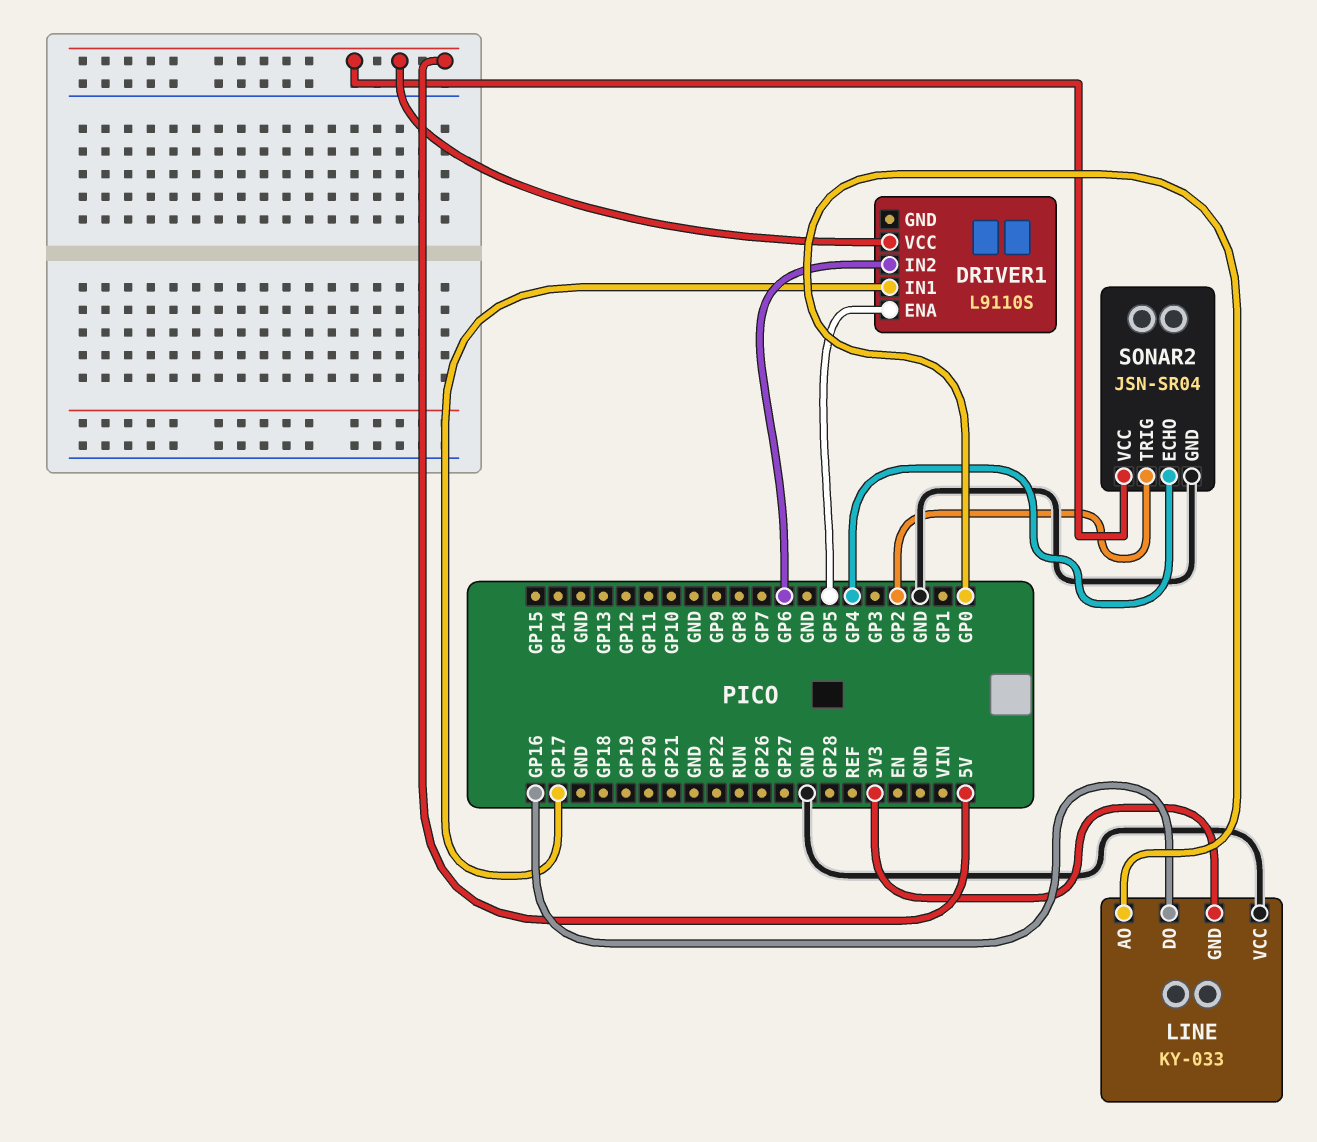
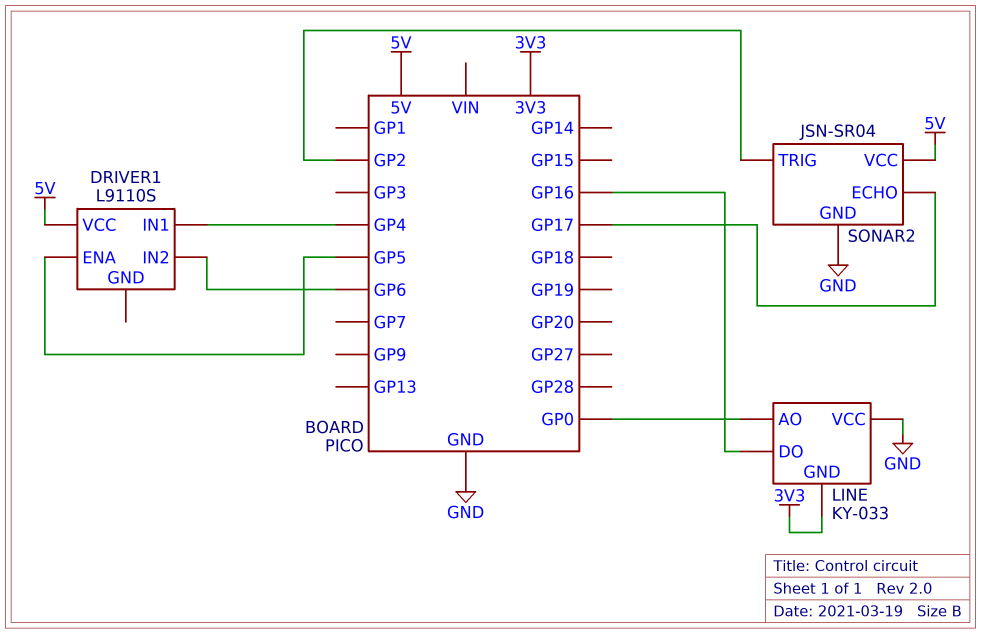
DRIVER1 pin IN1: GP17 -> GP4
SONAR2 pin ECHO: GP4 -> GP17

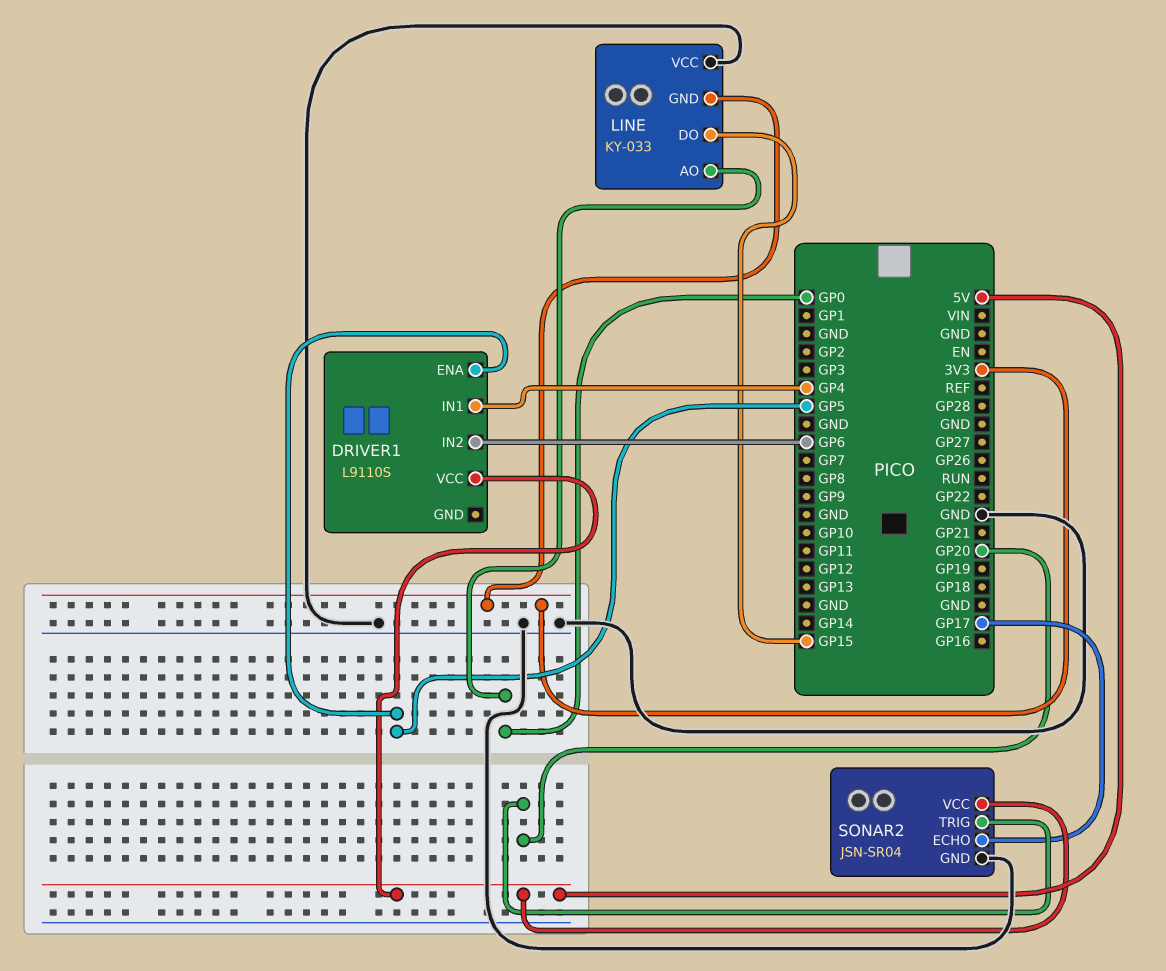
LINE pin DO: GP16 -> GP15
SONAR2 pin TRIG: GP2 -> GP20

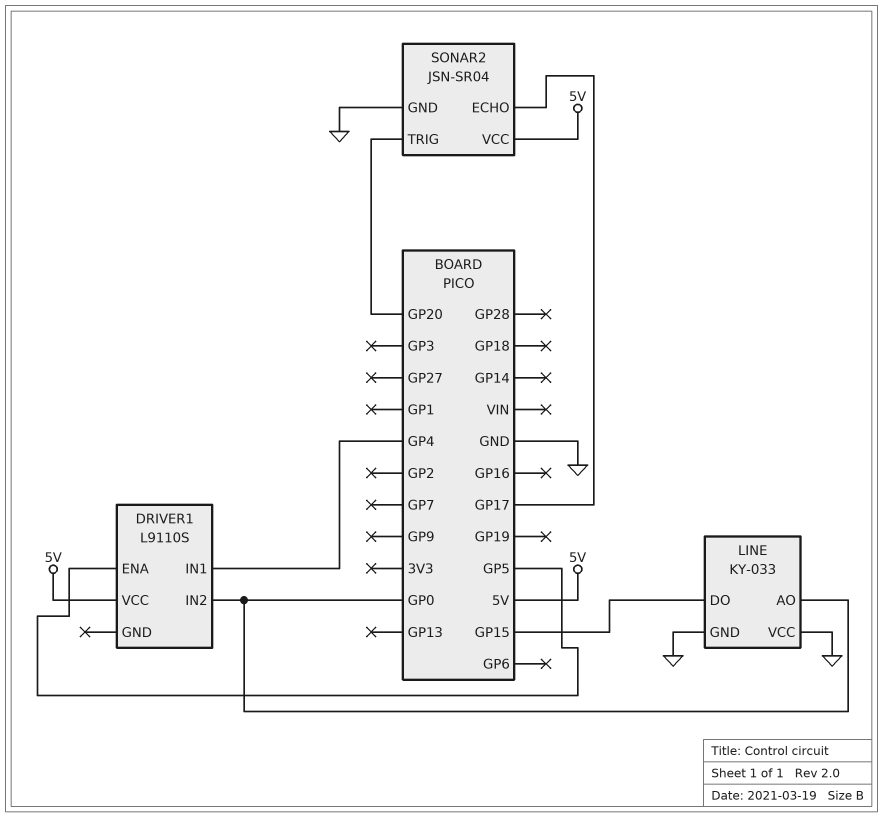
DRIVER1 pin IN2: GP6 -> GP0
LINE pin GND: 3V3 -> GND

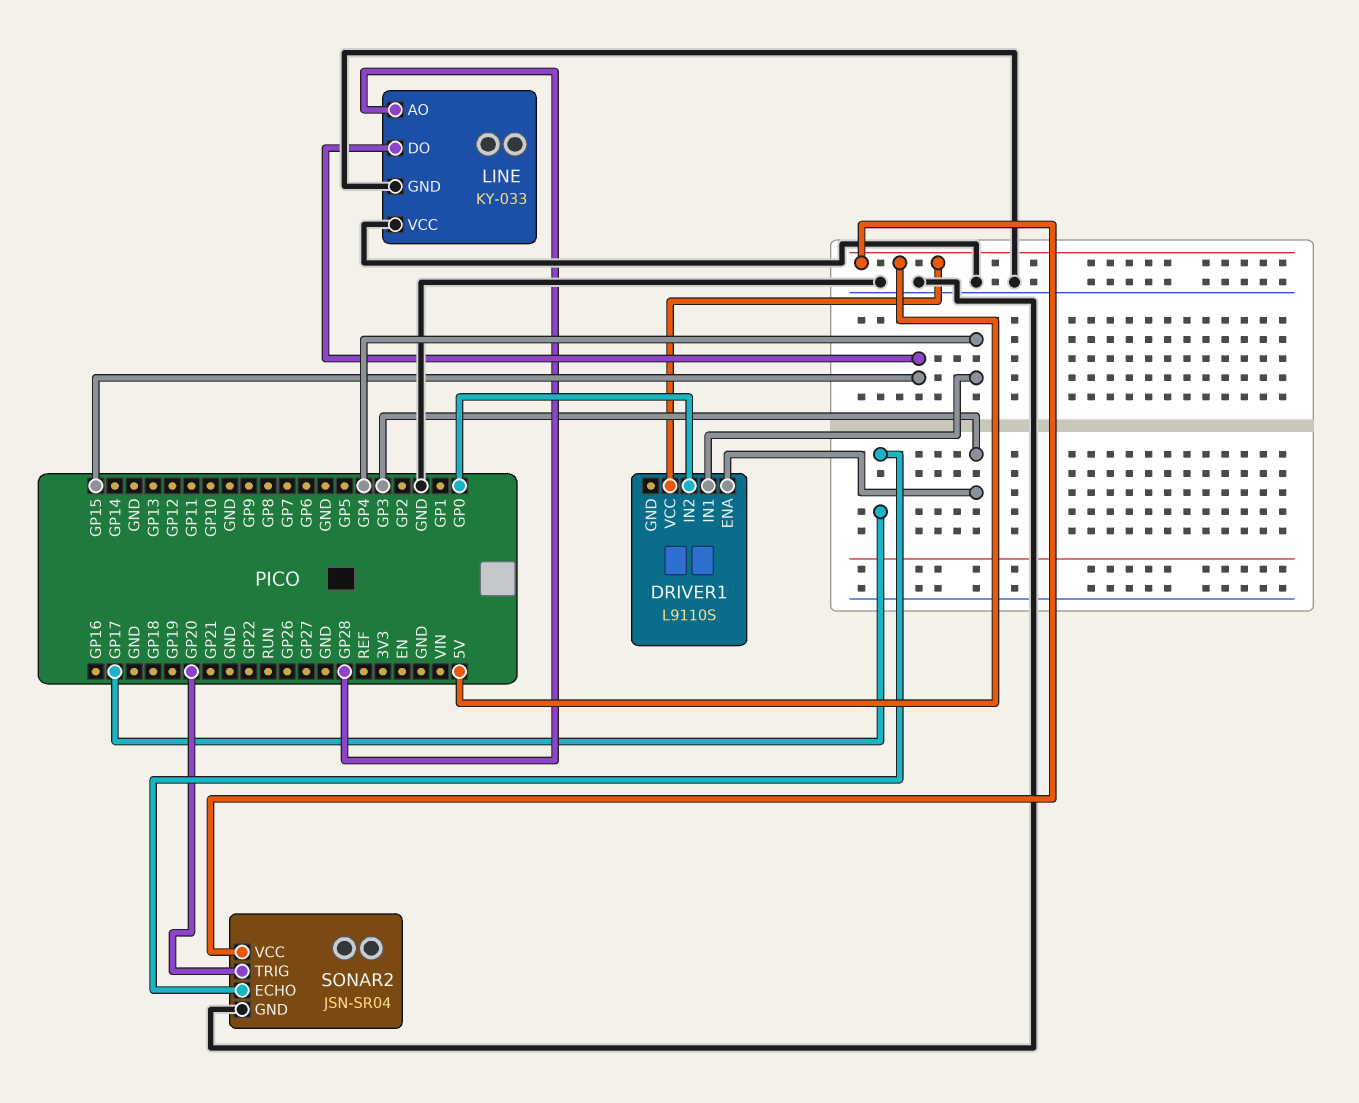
DRIVER1 pin ENA: GP5 -> GP3
LINE pin AO: GP0 -> GP28

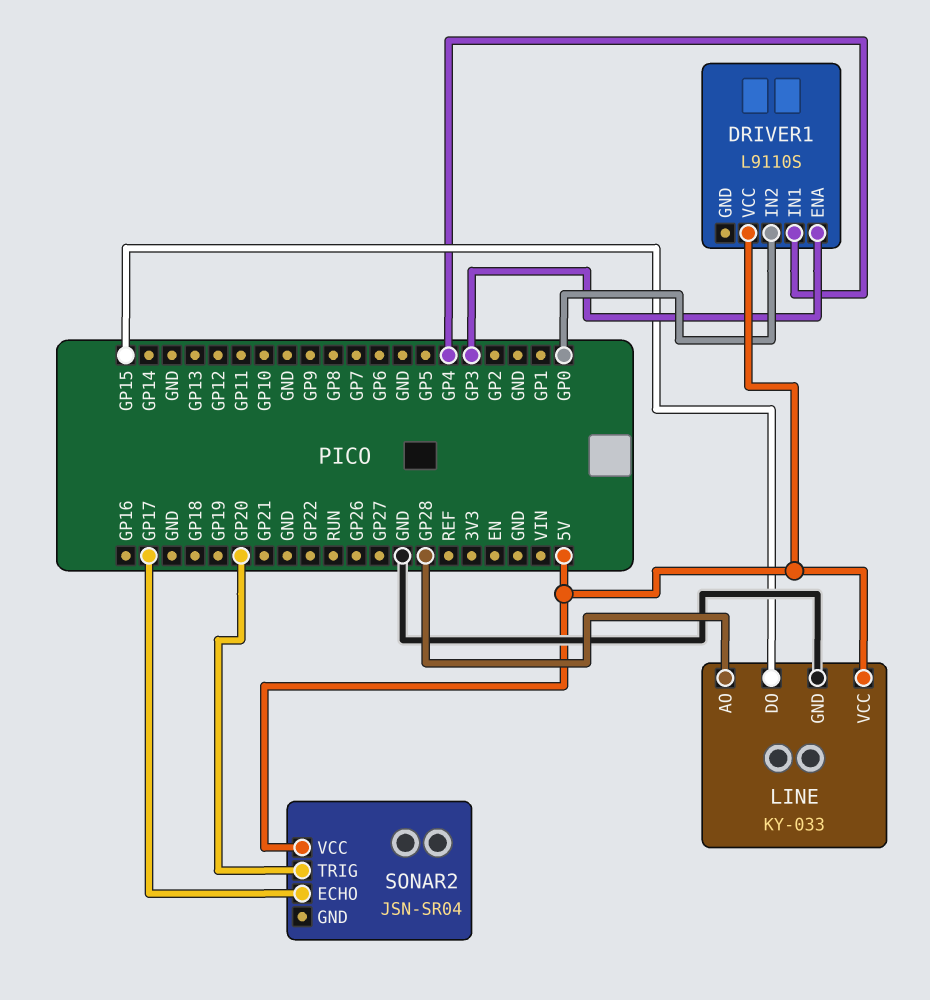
LINE pin VCC: GND -> 5V
SONAR2 pin GND: GND -> none

